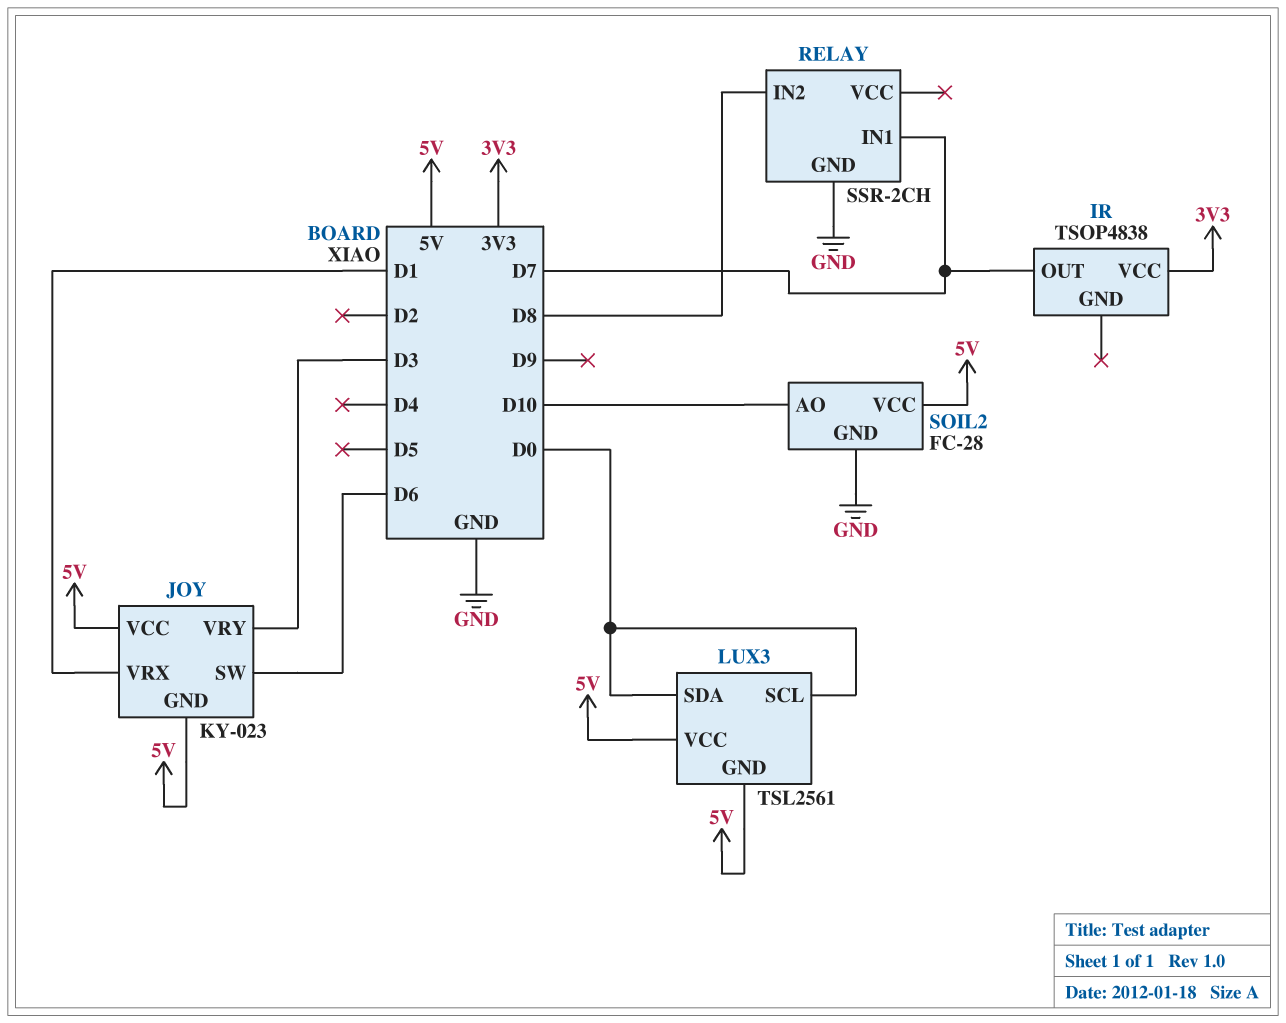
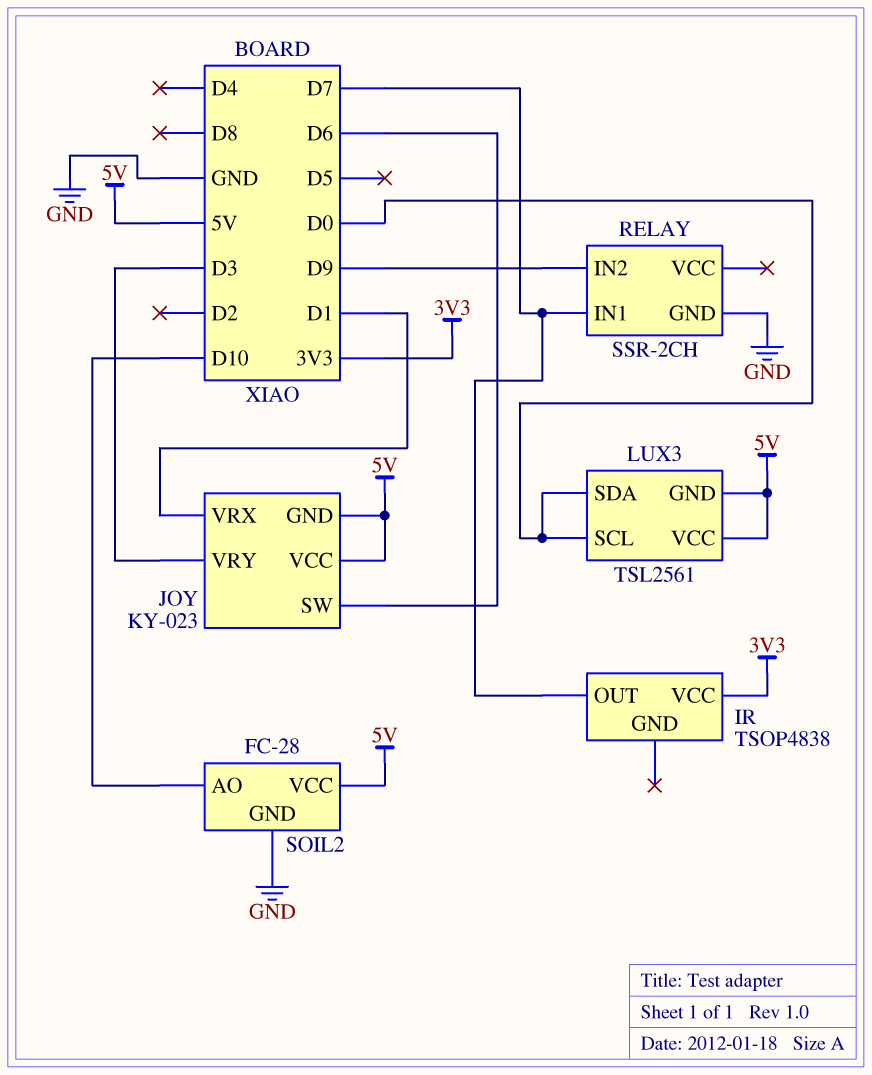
RELAY pin IN2: D8 -> D9

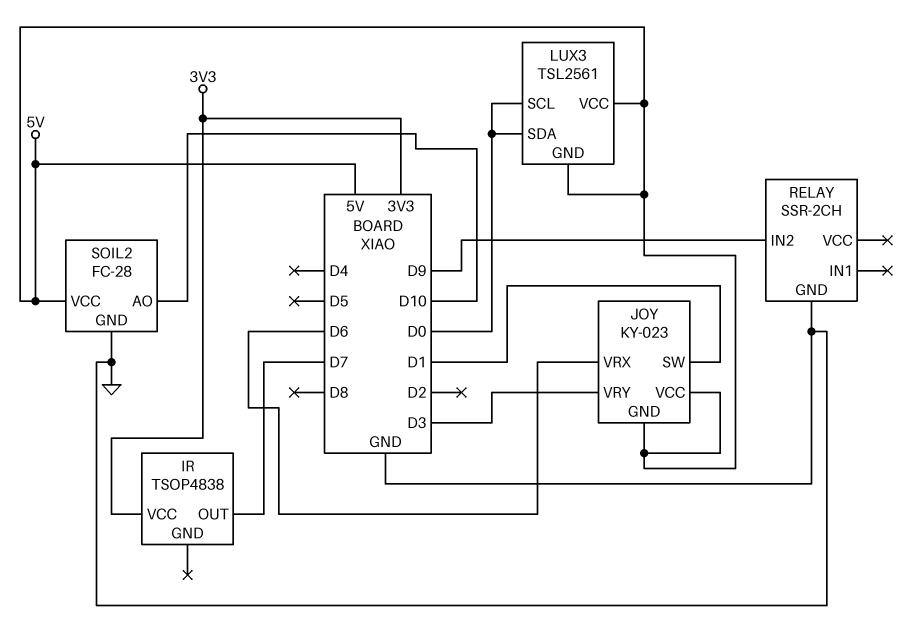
JOY pin SW: D6 -> D1
JOY pin VRX: D1 -> D6
RELAY pin IN1: D7 -> none

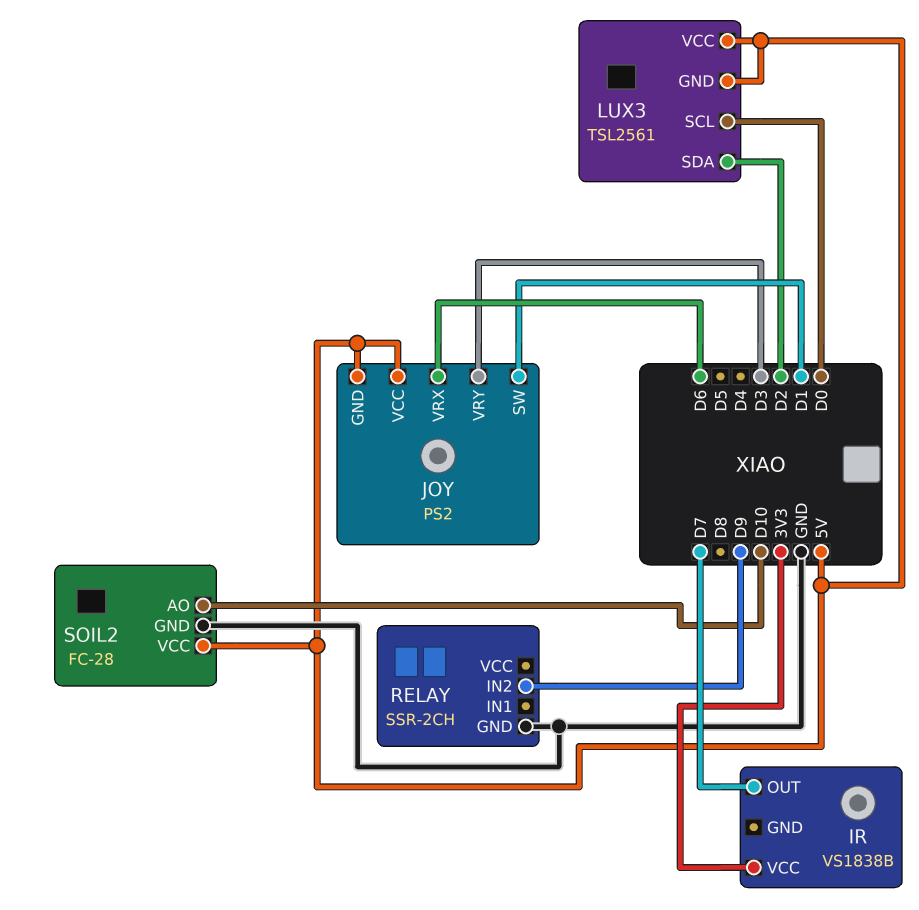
IR: TSOP4838 -> VS1838B
JOY: KY-023 -> PS2
LUX3 pin SDA: D0 -> D2

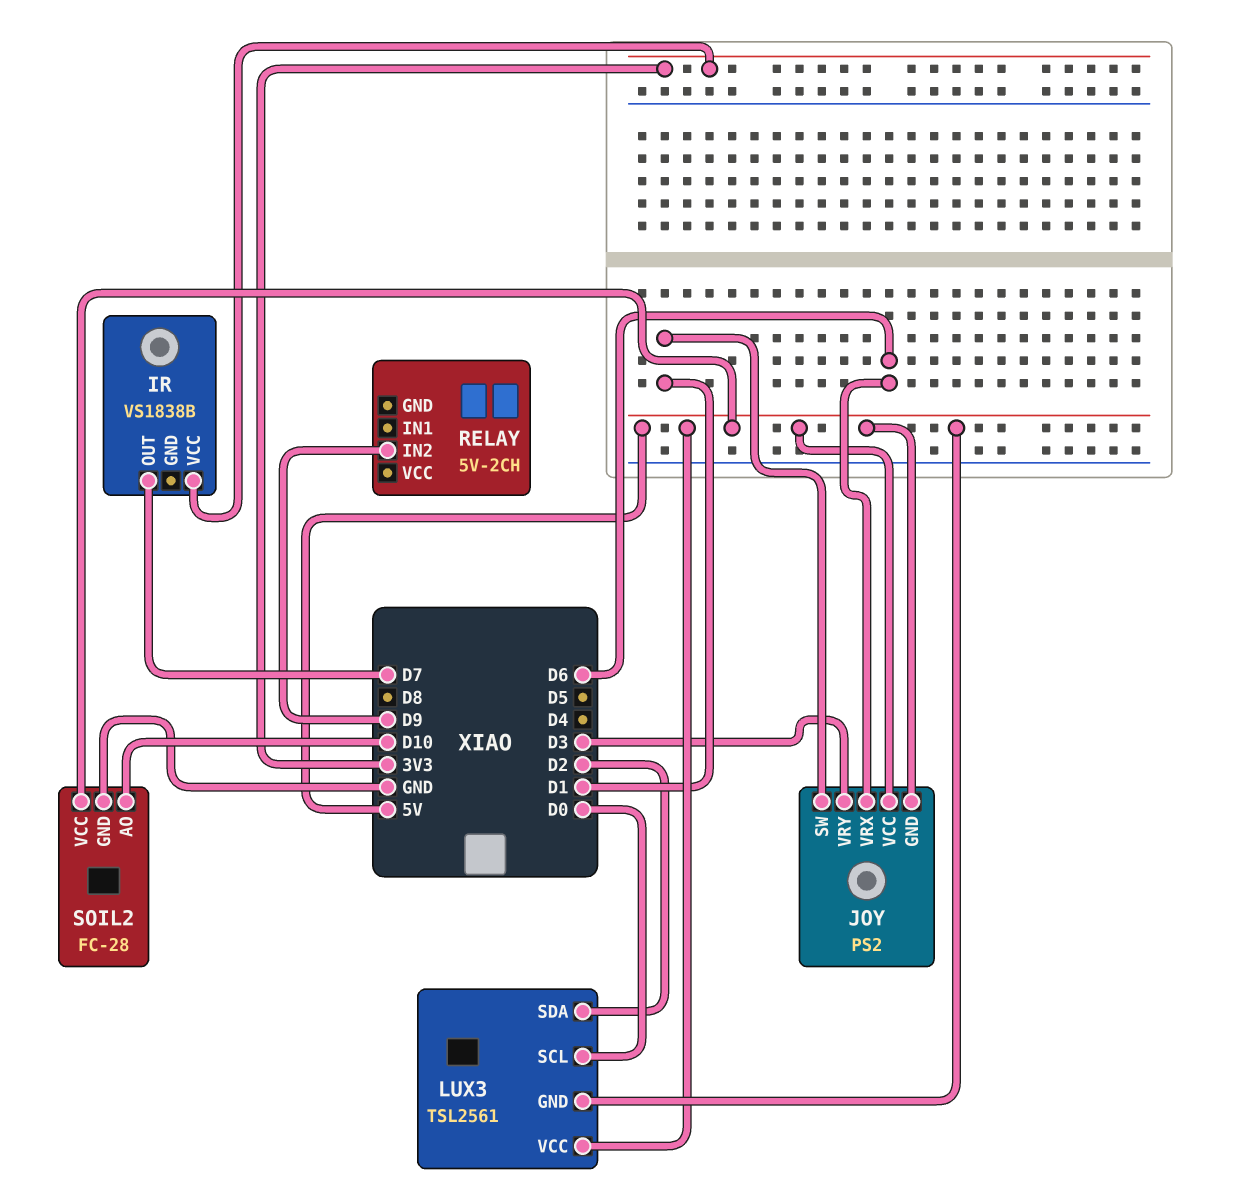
RELAY: SSR-2CH -> 5V-2CH
RELAY pin GND: GND -> none

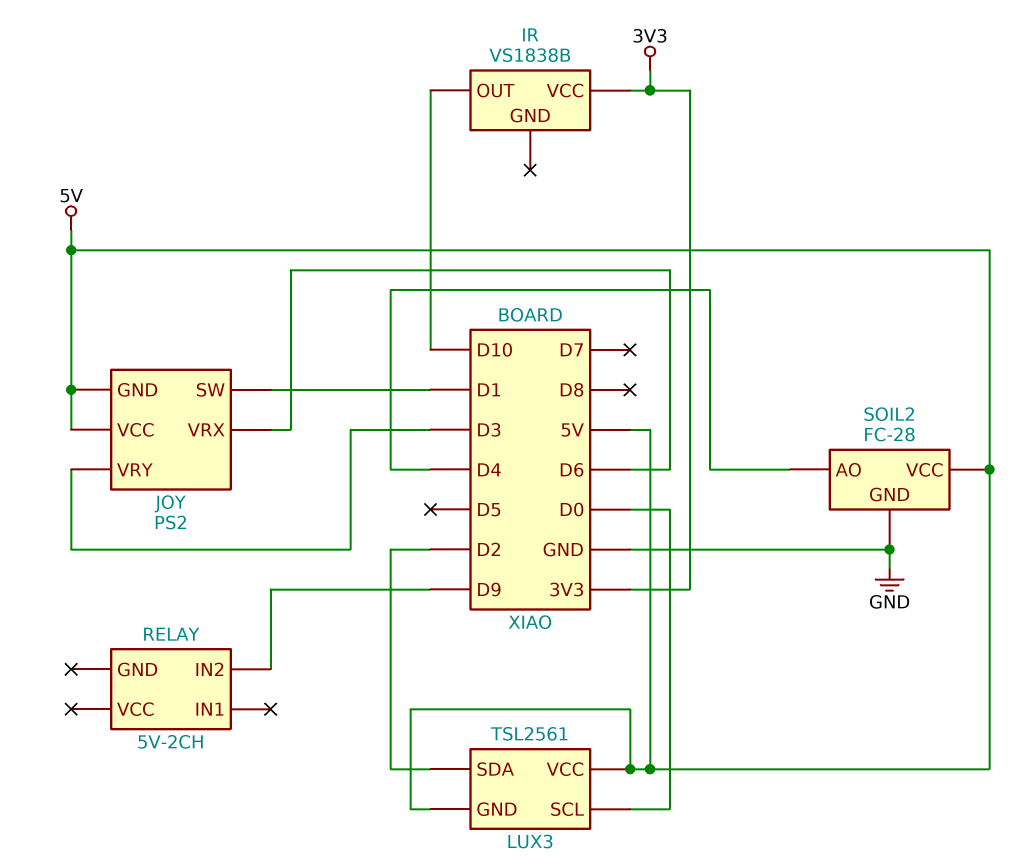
IR pin OUT: D7 -> D10
SOIL2 pin AO: D10 -> D4

